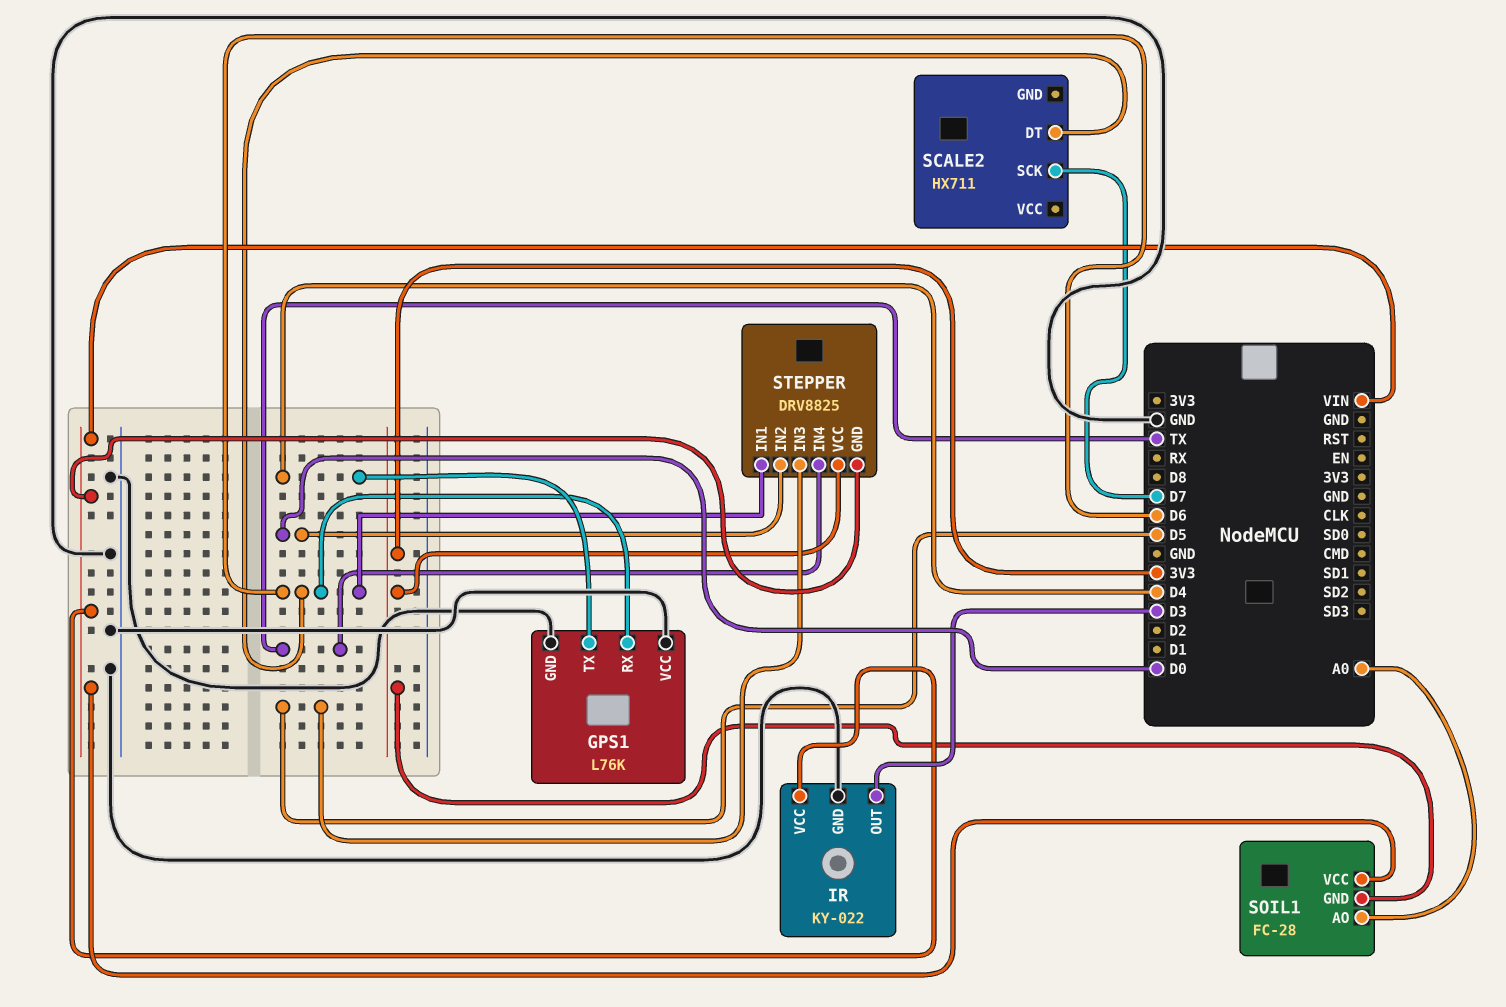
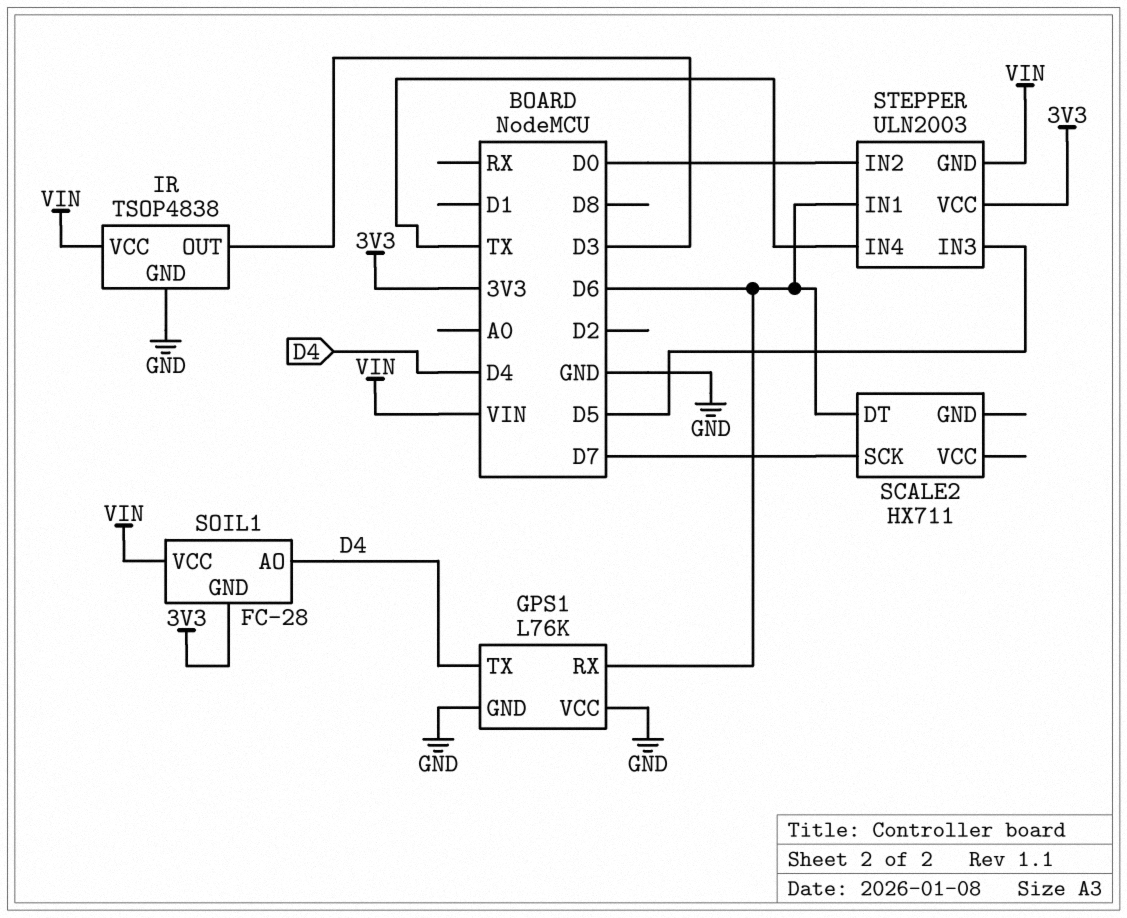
IR: KY-022 -> TSOP4838
SOIL1 pin AO: A0 -> D4
STEPPER: DRV8825 -> ULN2003

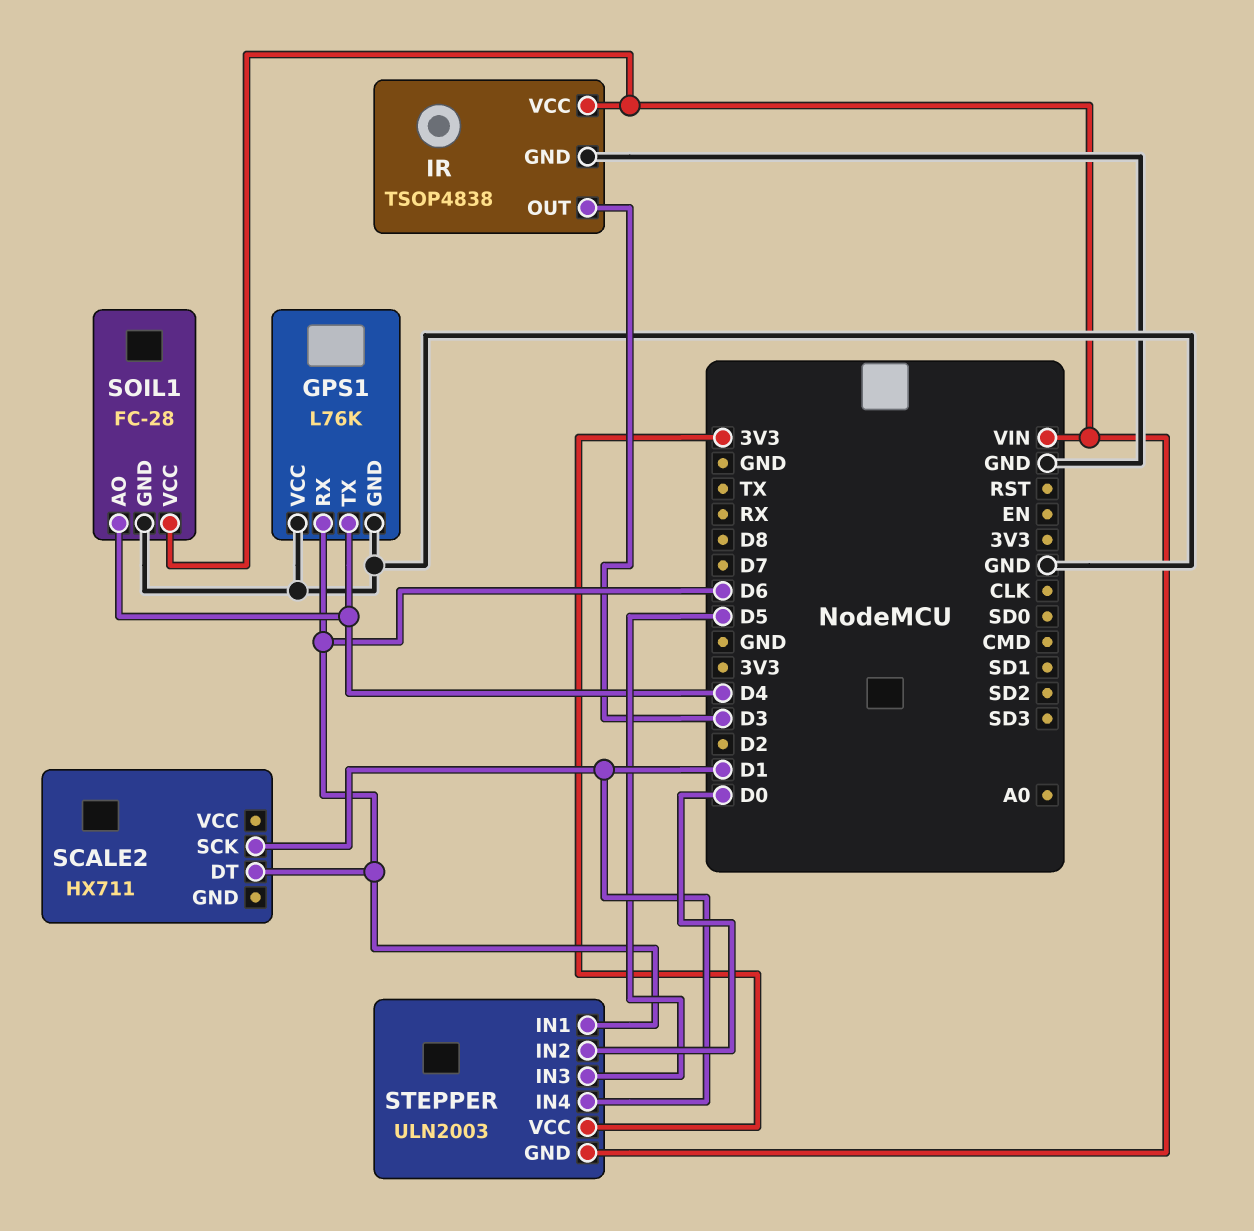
SCALE2 pin SCK: D7 -> D1
SOIL1 pin GND: 3V3 -> GND
STEPPER pin IN4: TX -> D1

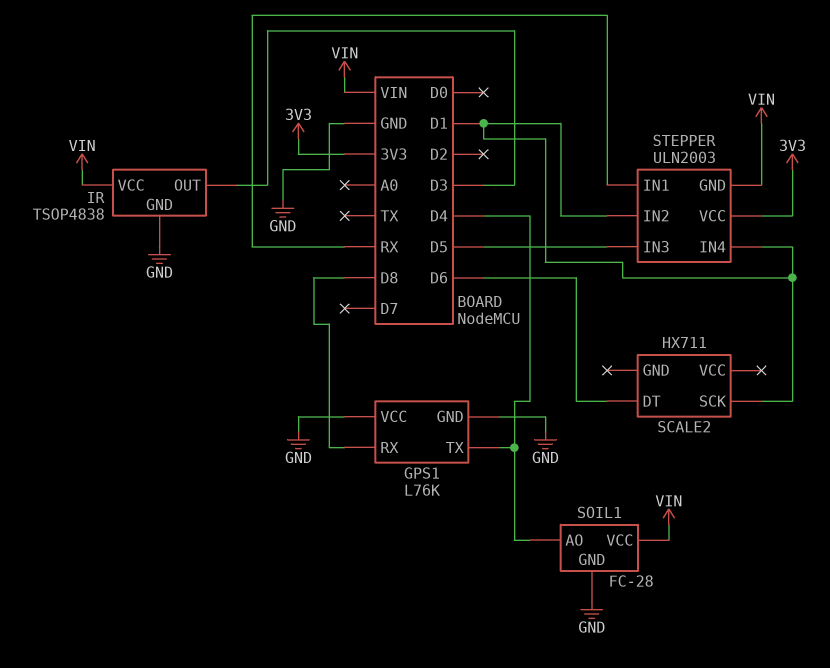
GPS1 pin RX: D6 -> D8
STEPPER pin IN1: D6 -> RX
STEPPER pin IN2: D0 -> D1

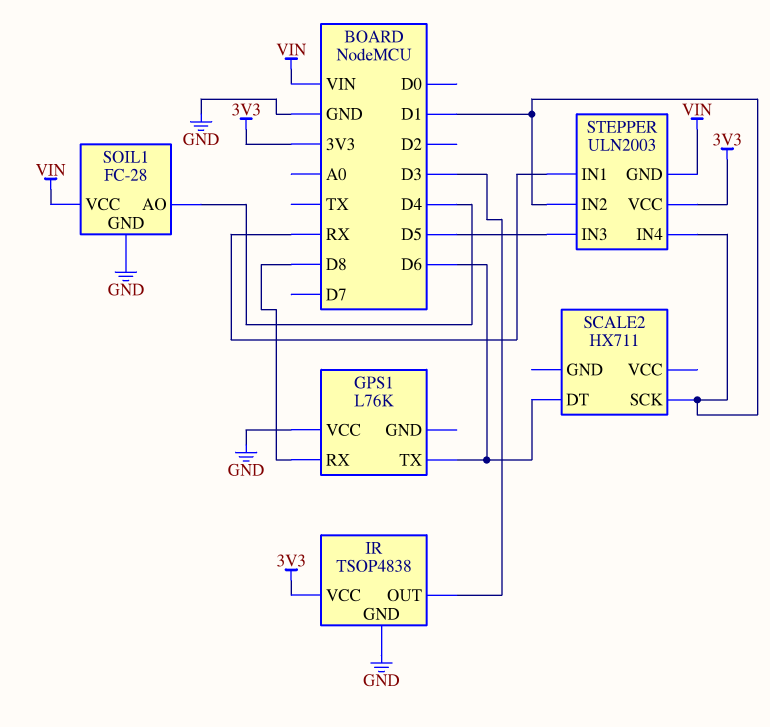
GPS1 pin GND: GND -> none
GPS1 pin TX: D4 -> D6
IR pin VCC: VIN -> 3V3

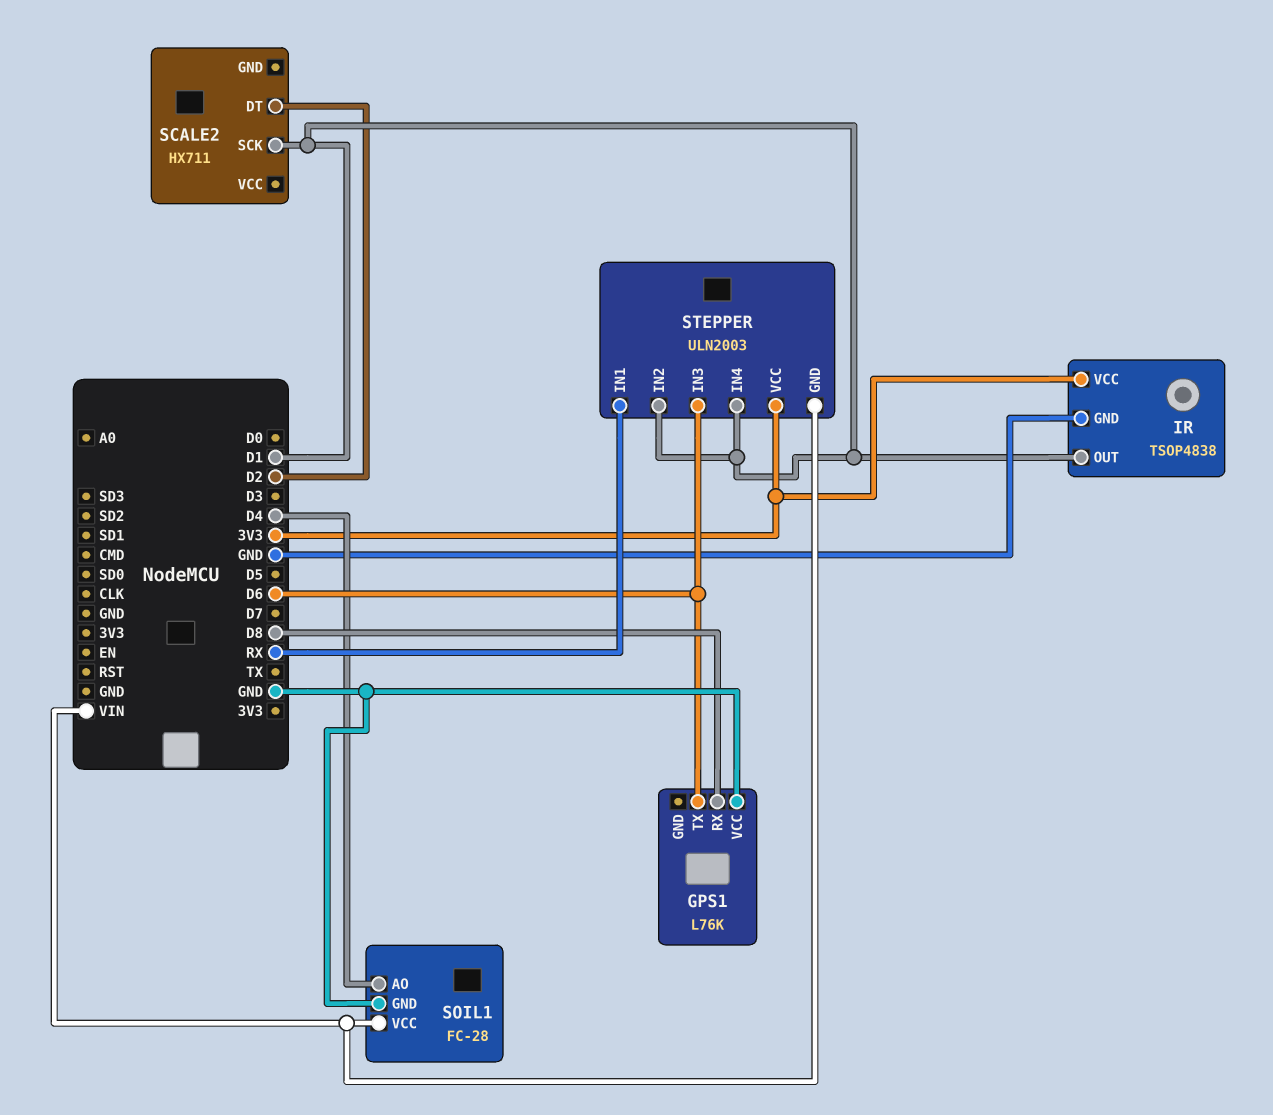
IR pin OUT: D3 -> D1
SCALE2 pin DT: D6 -> D2
STEPPER pin IN3: D5 -> D6

